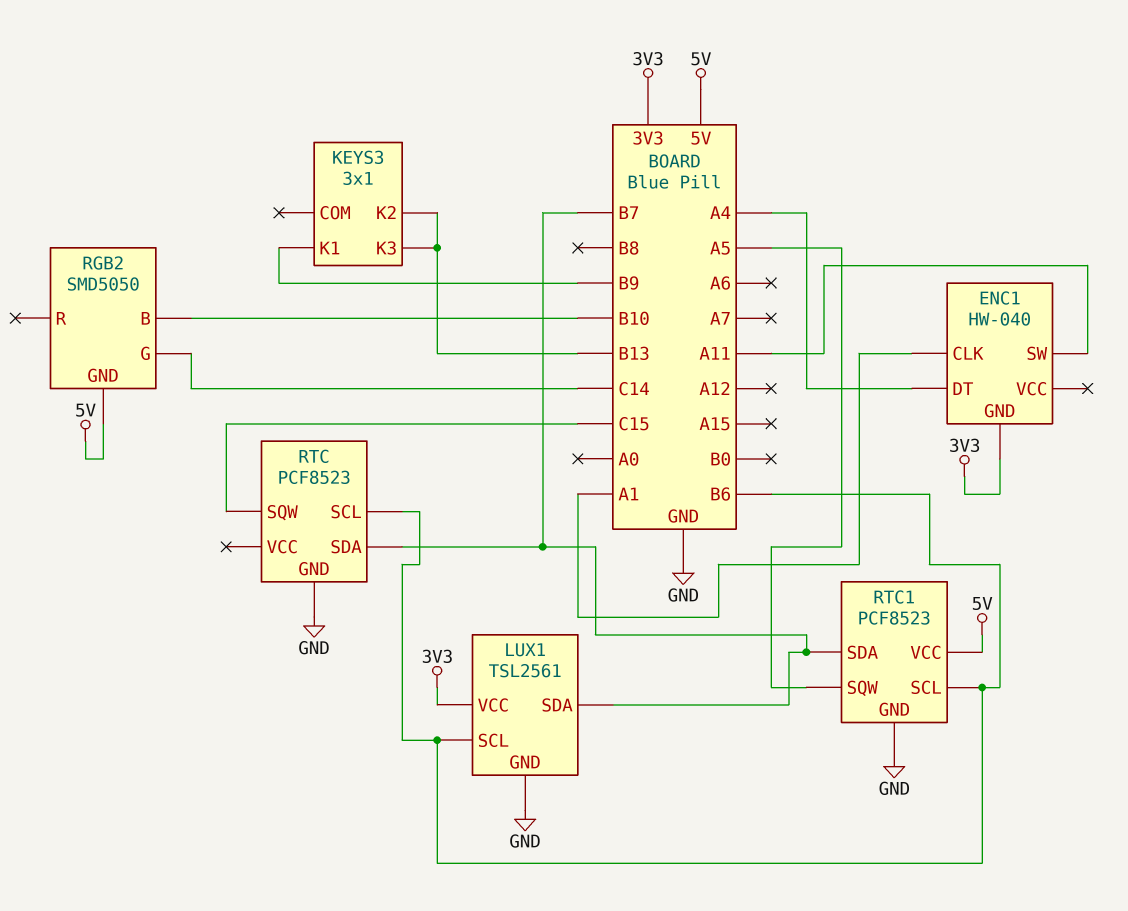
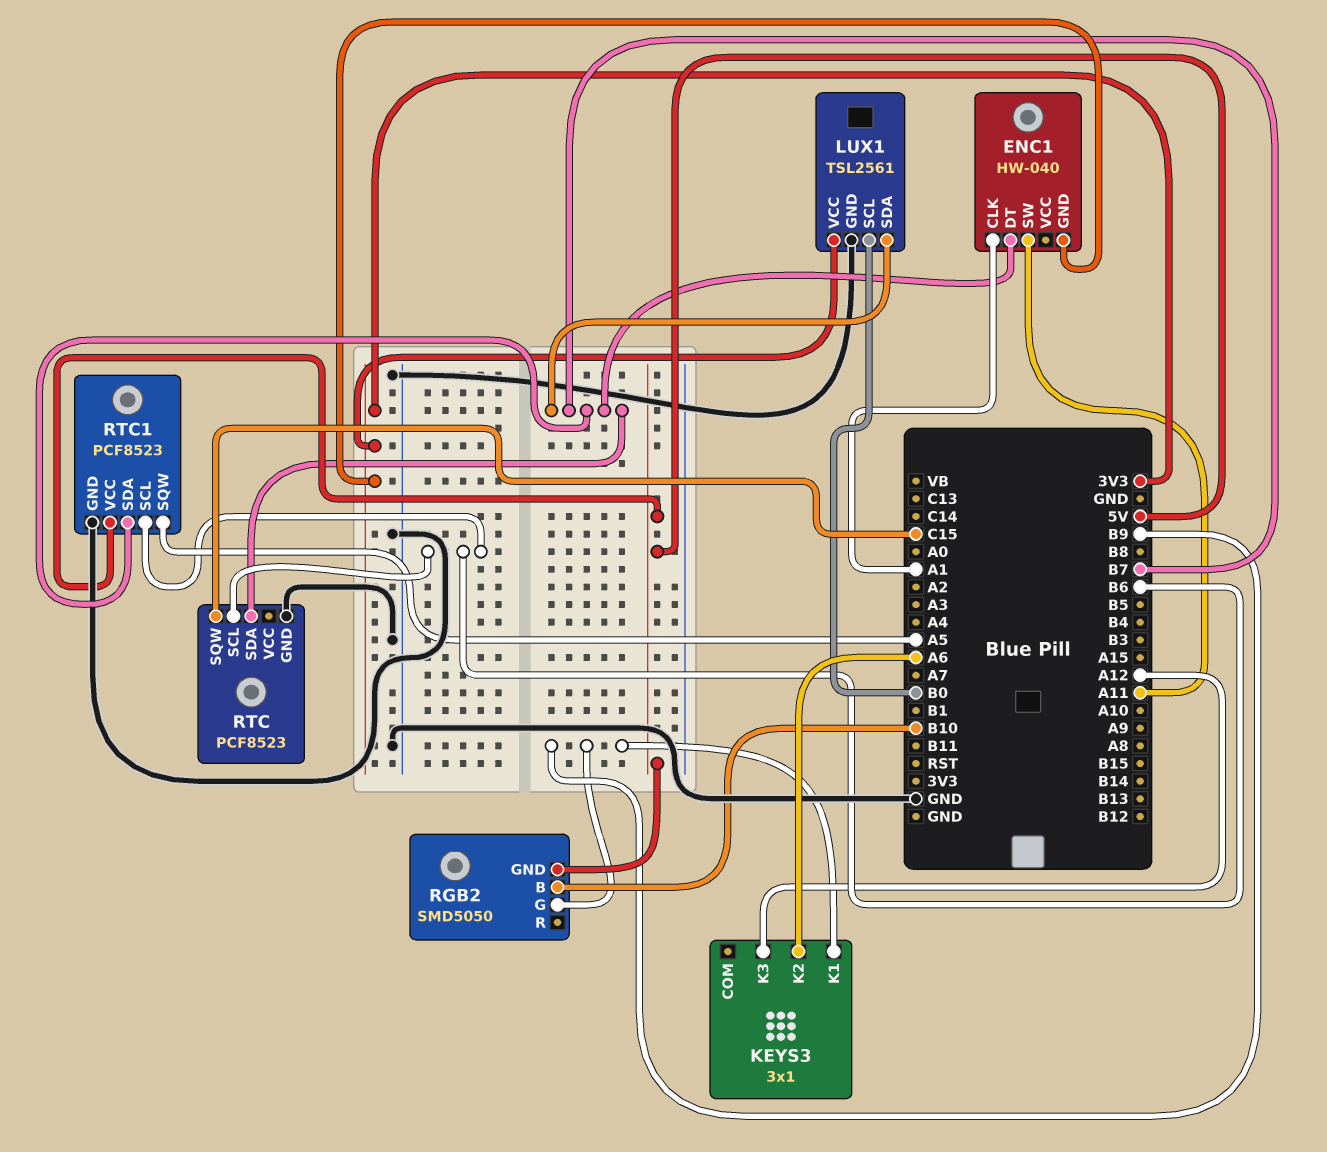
ENC1 pin DT: A4 -> B7
KEYS3 pin K2: B13 -> A6
KEYS3 pin K3: B13 -> A12
LUX1 pin SCL: B6 -> B0
RGB2 pin G: C14 -> B9

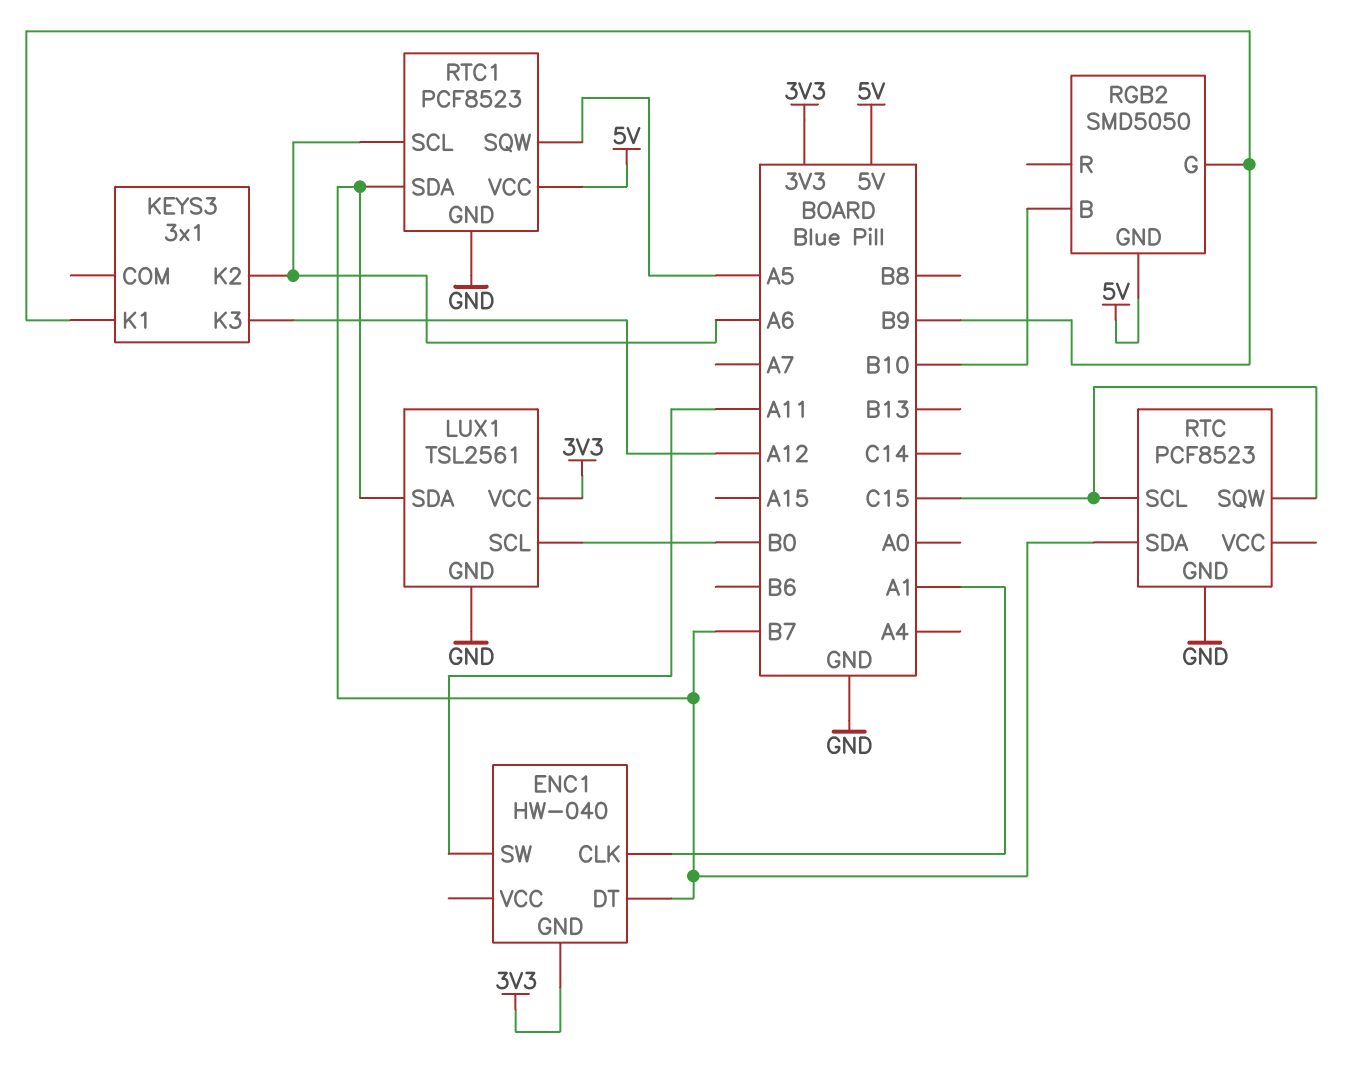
RTC pin SCL: B6 -> C15
RTC1 pin SCL: B6 -> A6

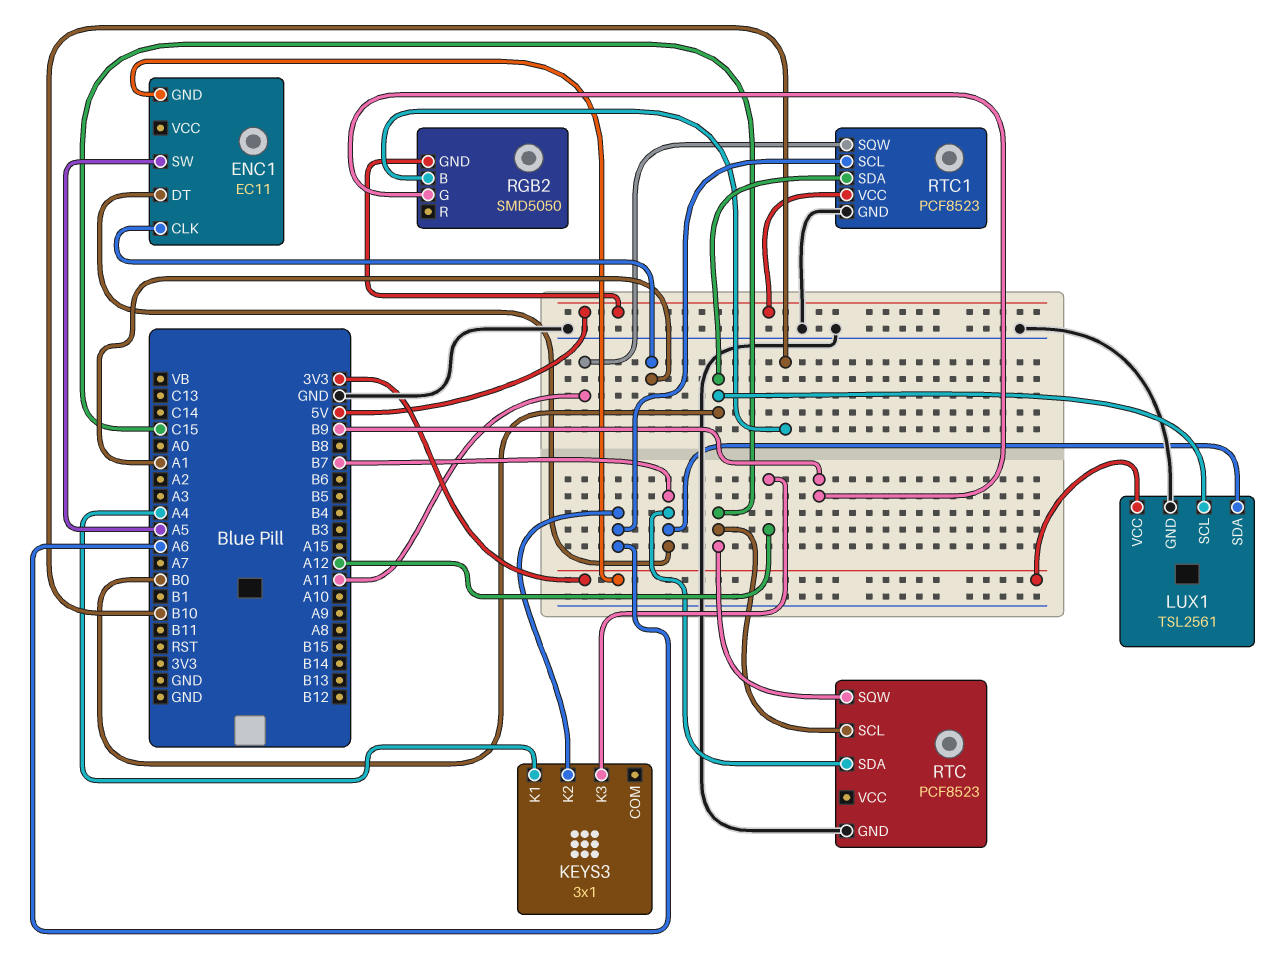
ENC1: HW-040 -> EC11
ENC1 pin SW: A11 -> A5
KEYS3 pin K1: B9 -> A4
RTC1 pin SDA: B7 -> B0
RTC1 pin SQW: A5 -> A11

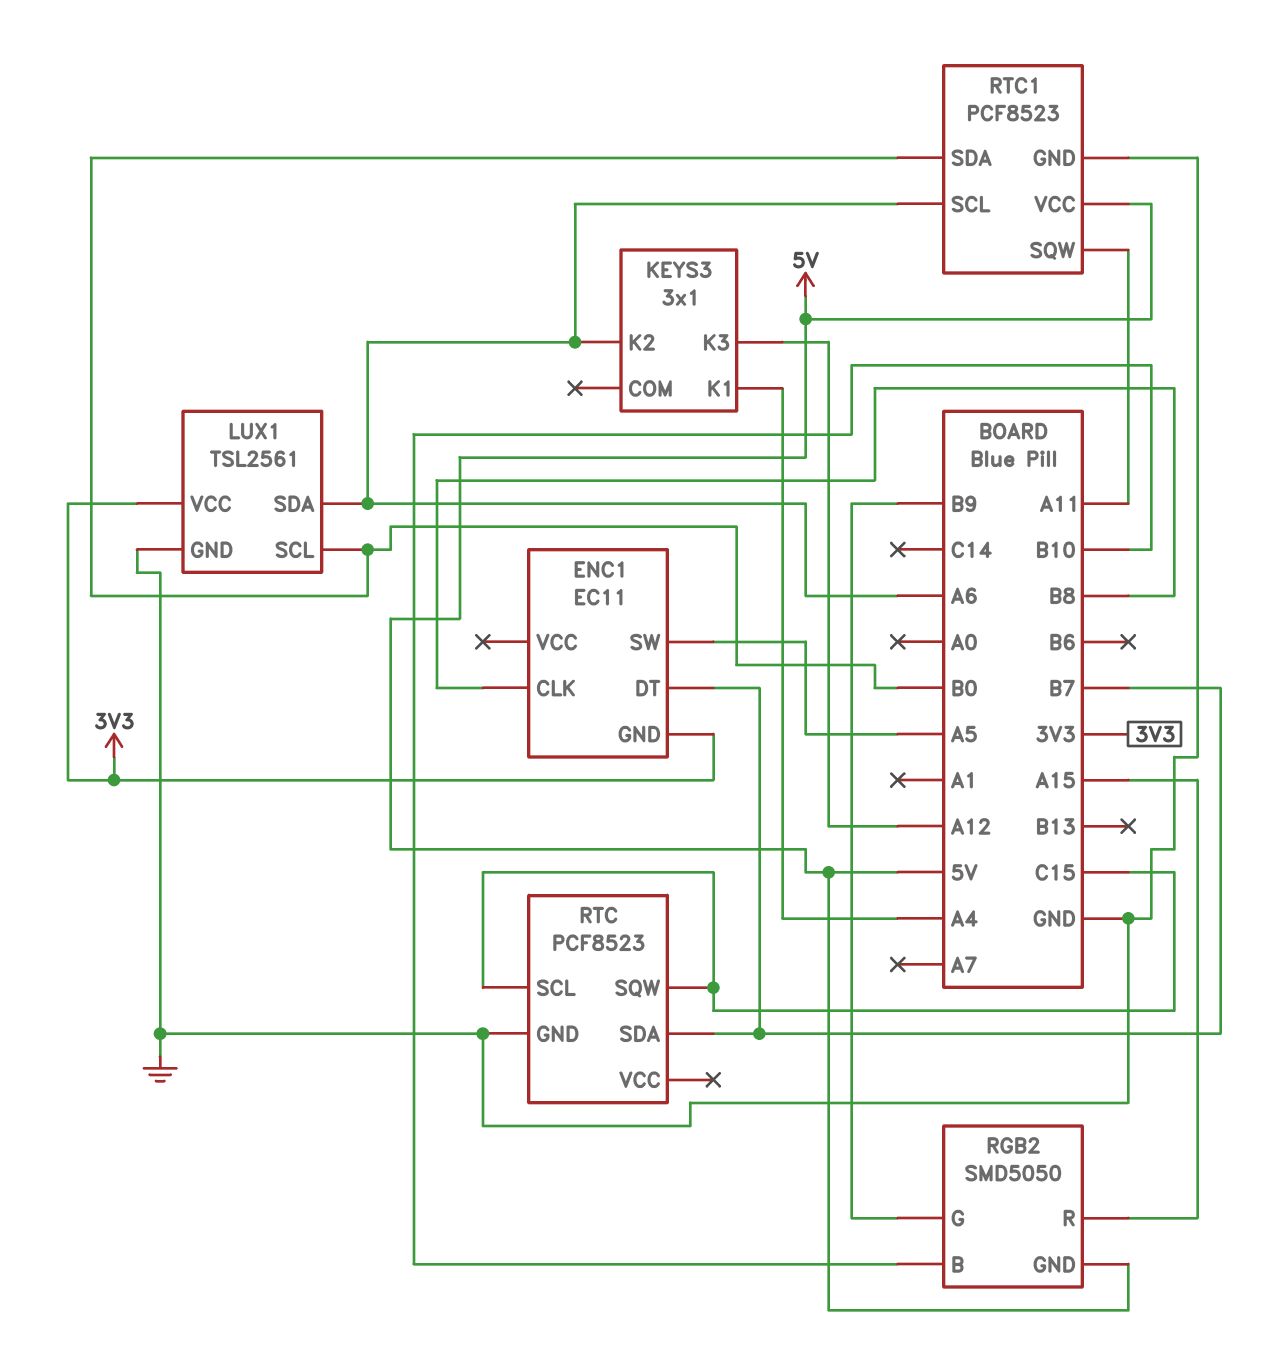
ENC1 pin CLK: A1 -> B8
LUX1 pin SDA: B7 -> A6
RGB2 pin R: none -> A15

